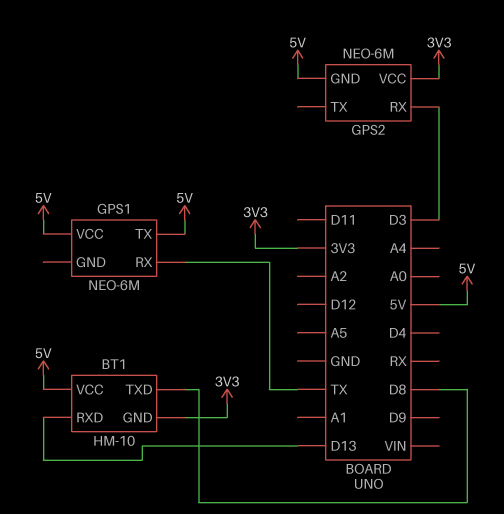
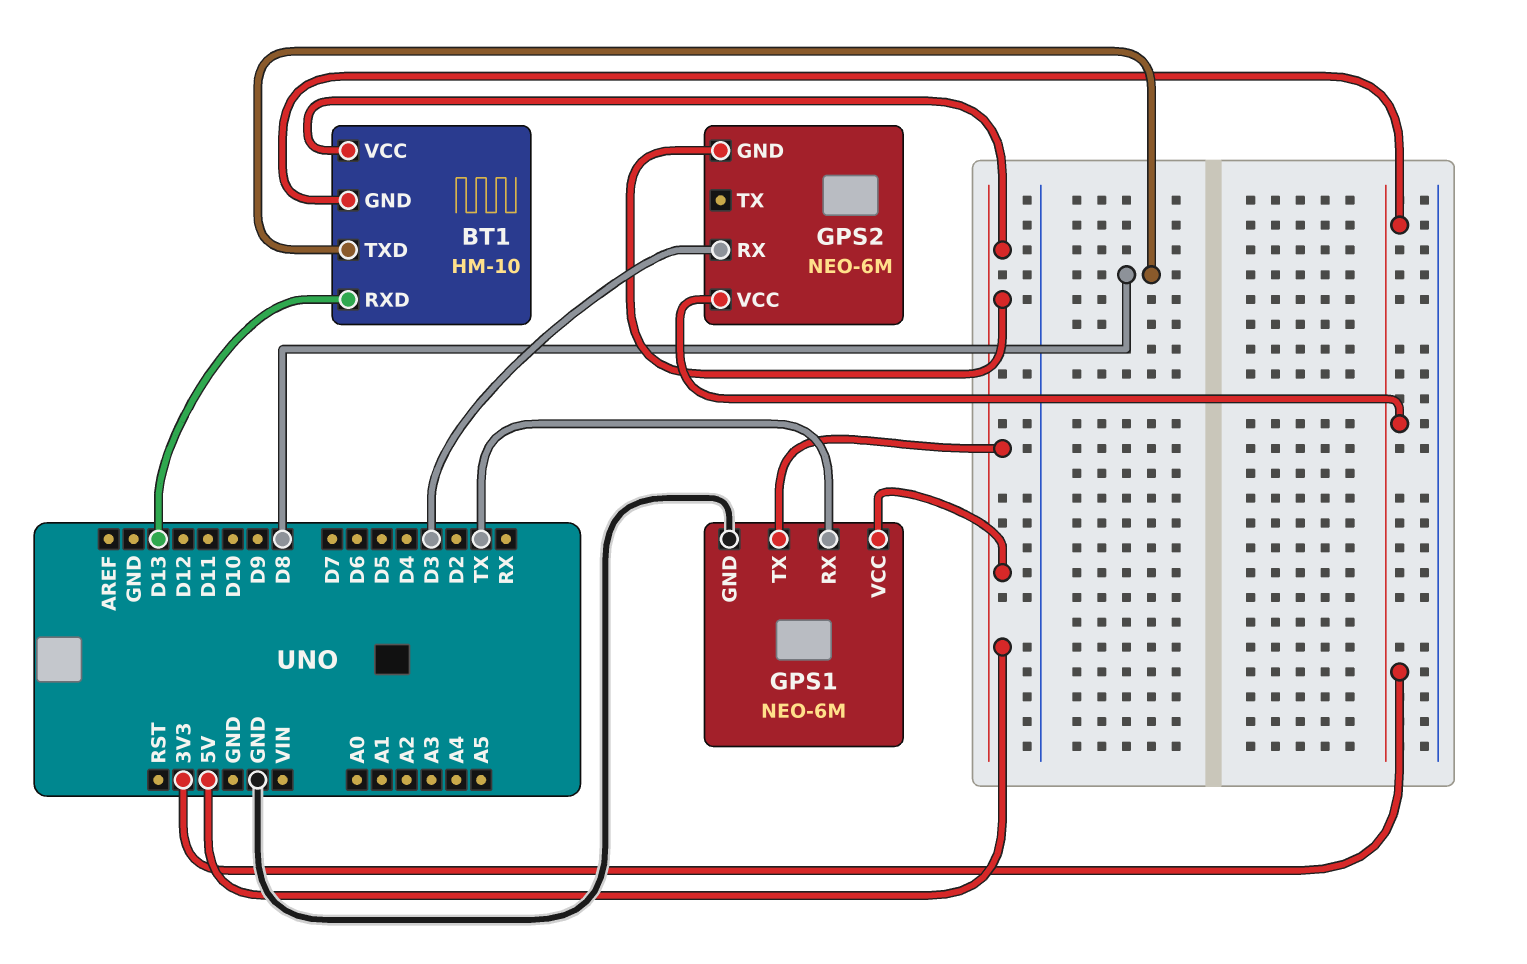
GPS1 pin GND: none -> GND

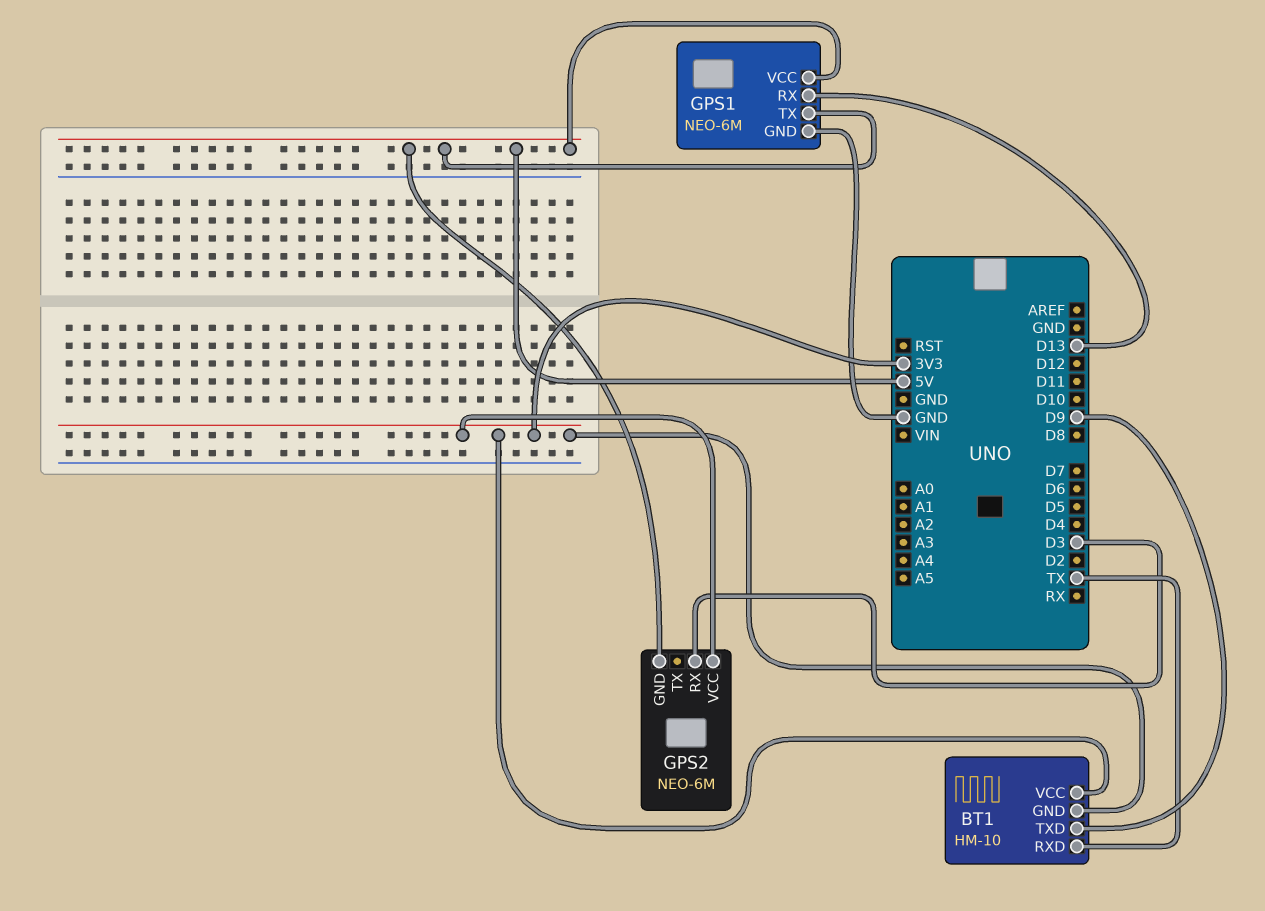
BT1 pin RXD: D13 -> TX
BT1 pin TXD: D8 -> D9
BT1 pin VCC: 5V -> 3V3
GPS1 pin RX: TX -> D13

